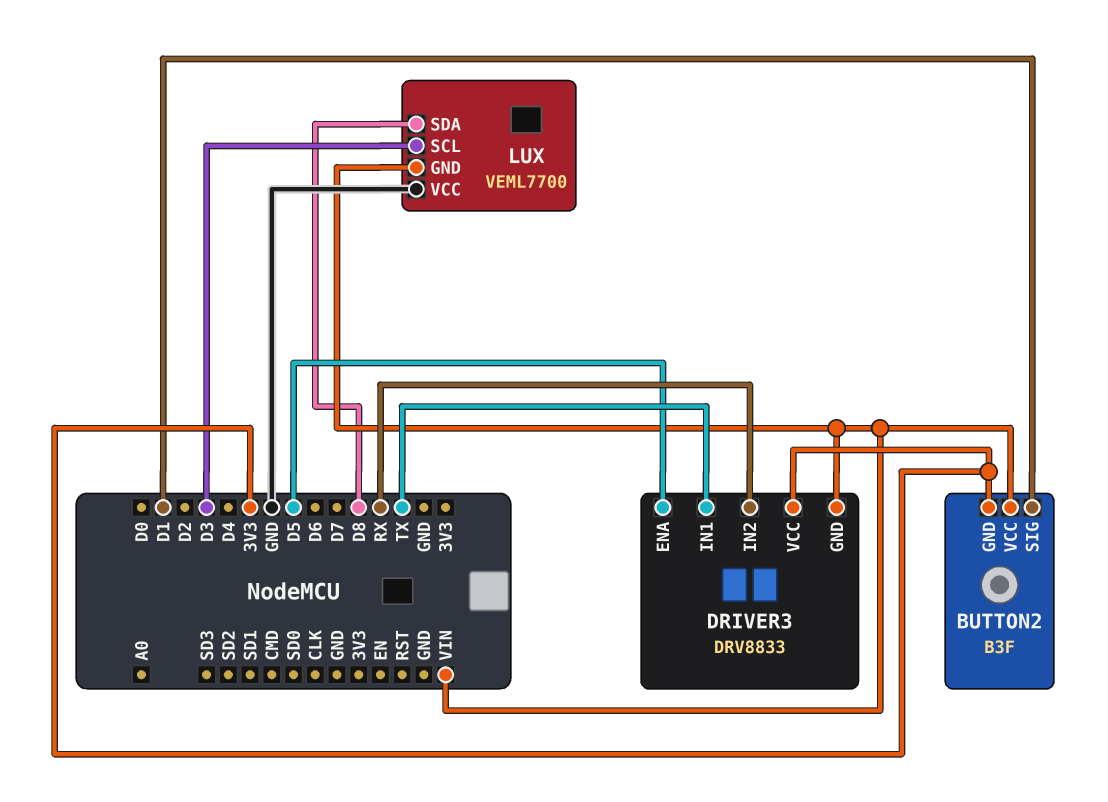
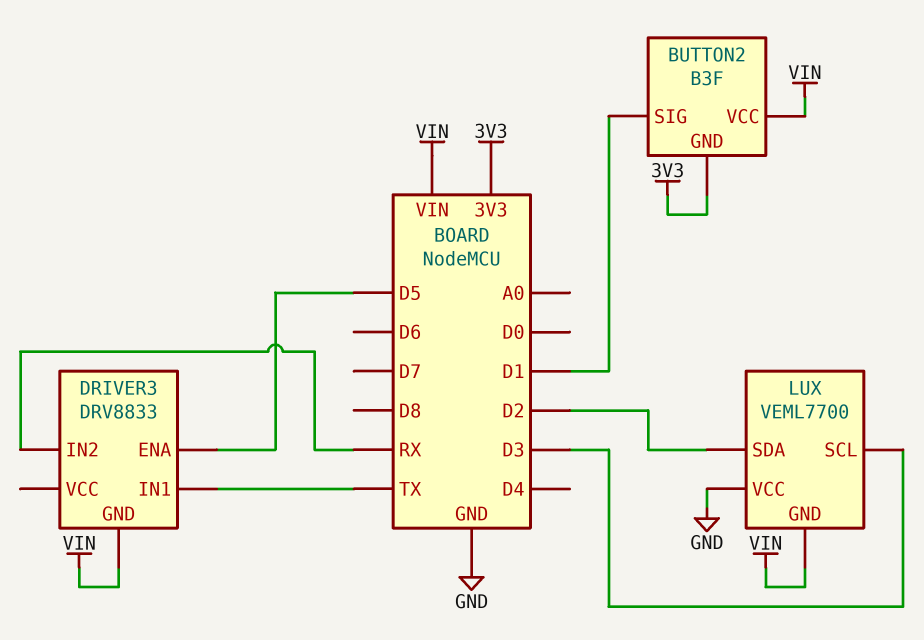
DRIVER3 pin VCC: 3V3 -> none
LUX pin SDA: D8 -> D2

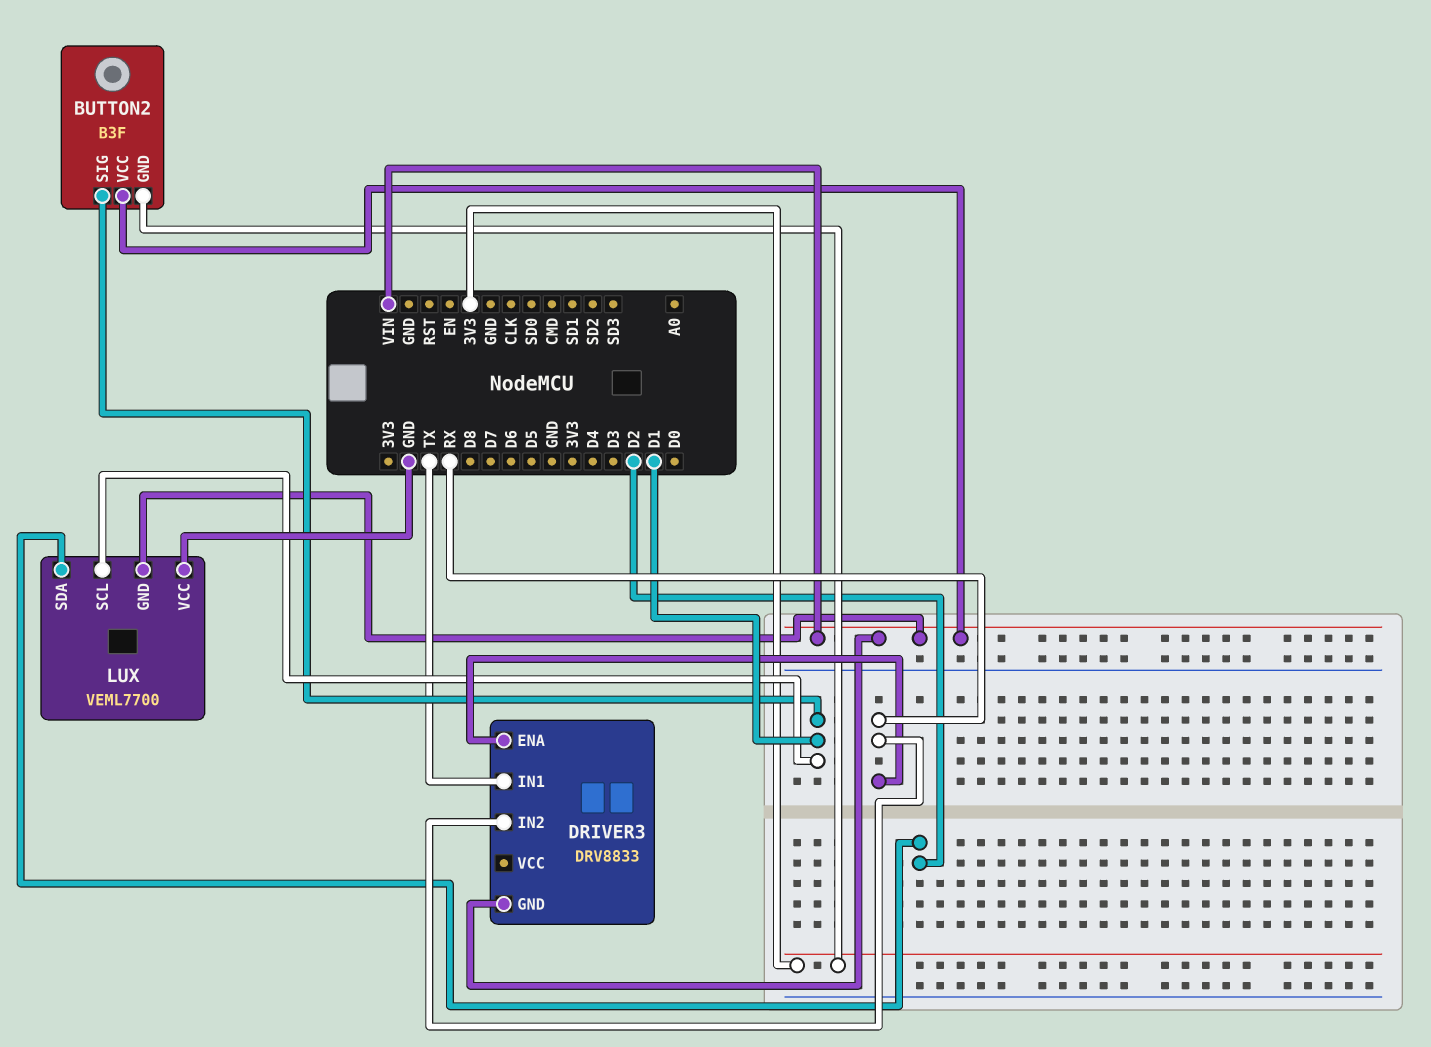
DRIVER3 pin ENA: D5 -> RX
LUX pin SCL: D3 -> D1

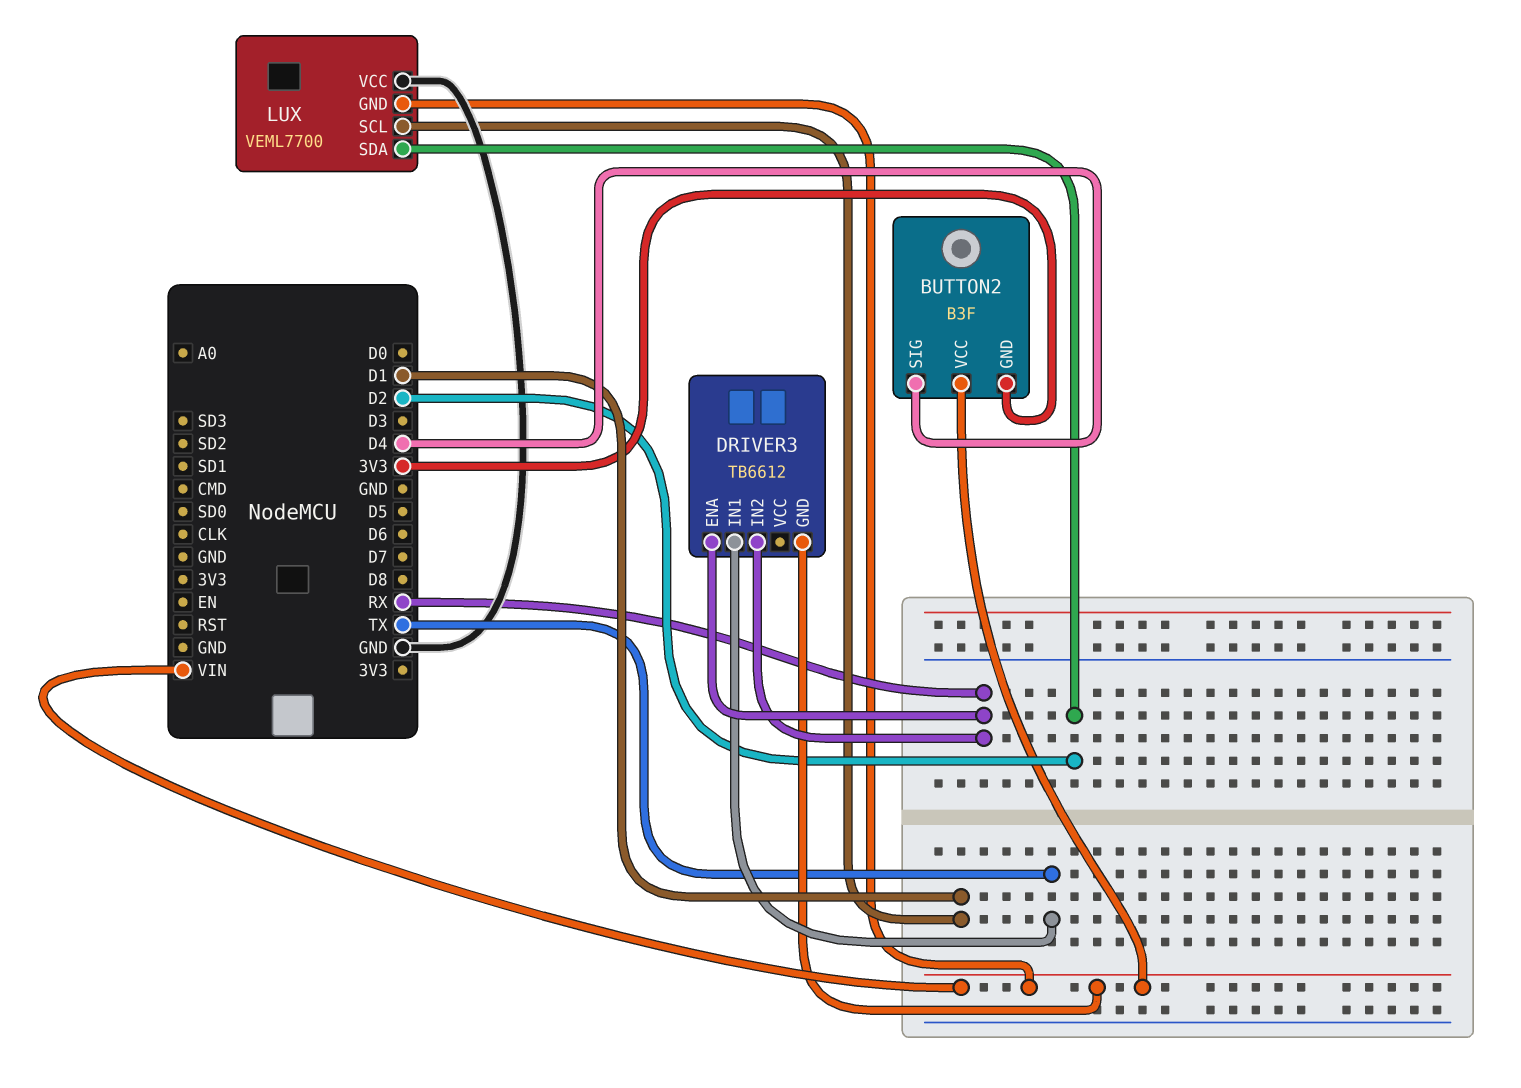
BUTTON2 pin SIG: D1 -> D4
DRIVER3: DRV8833 -> TB6612

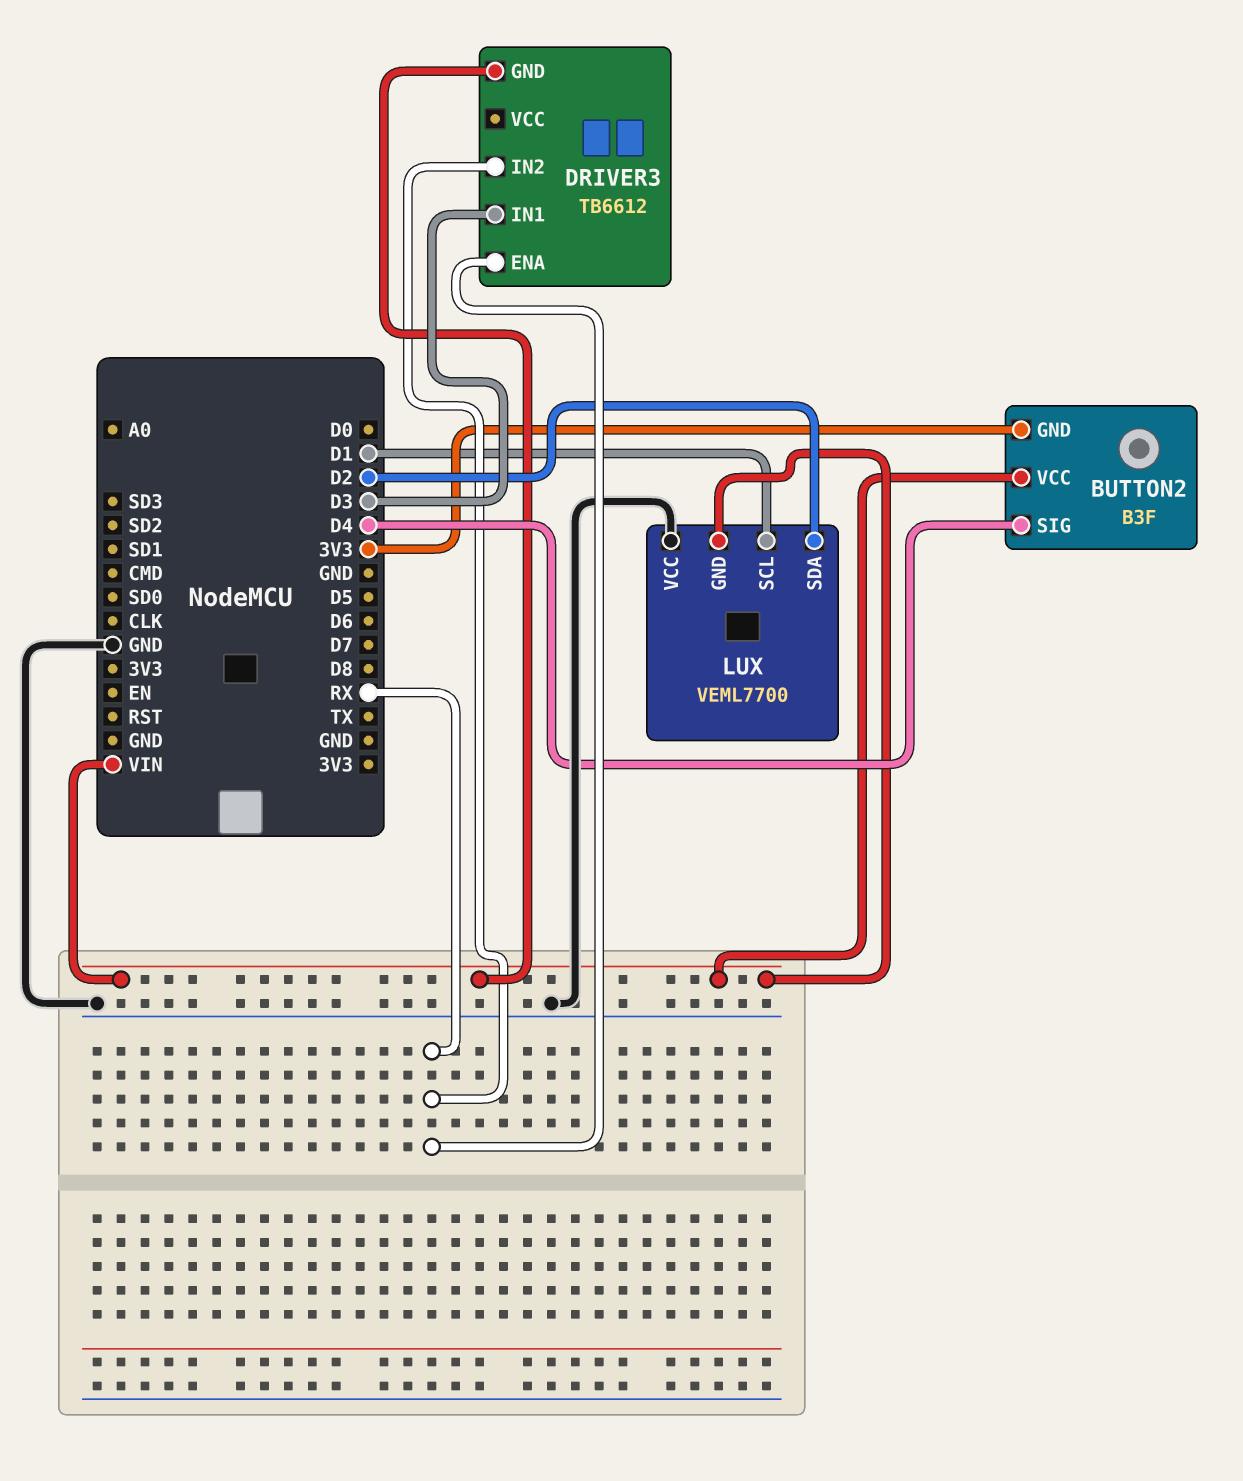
DRIVER3 pin IN1: TX -> D3

